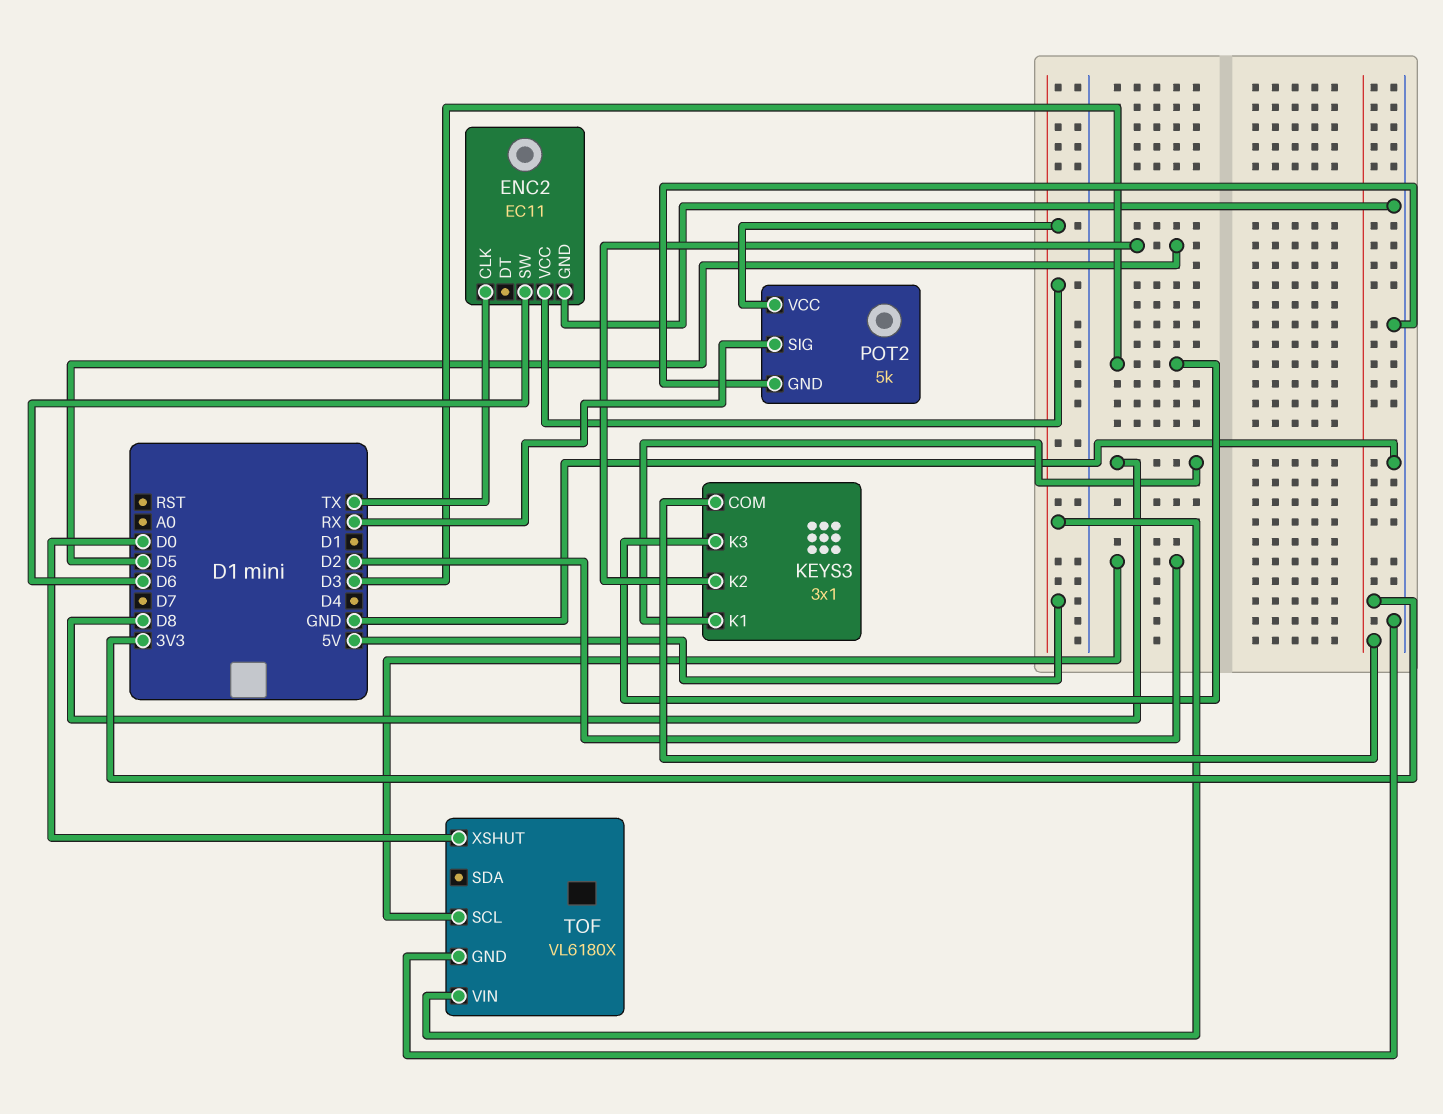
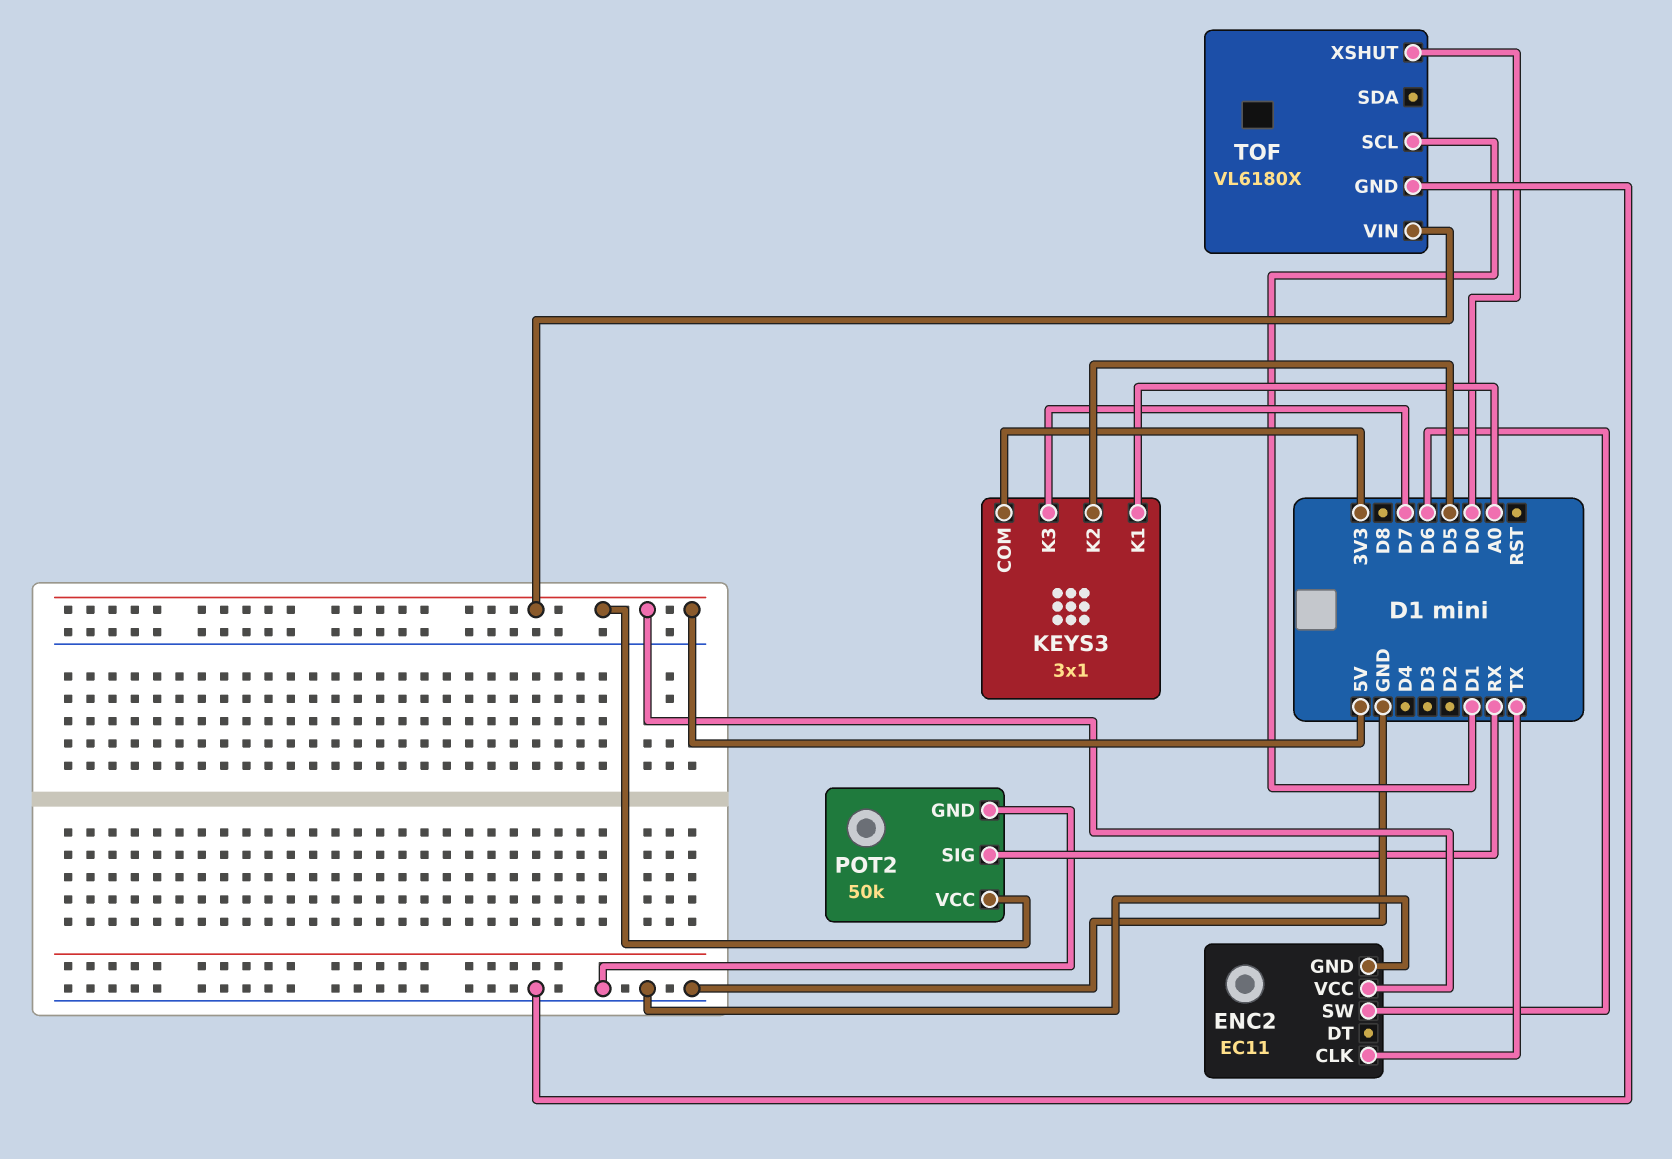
KEYS3 pin K1: D8 -> A0
KEYS3 pin K3: D3 -> D7
POT2: 5k -> 50k
TOF pin SCL: D2 -> D1

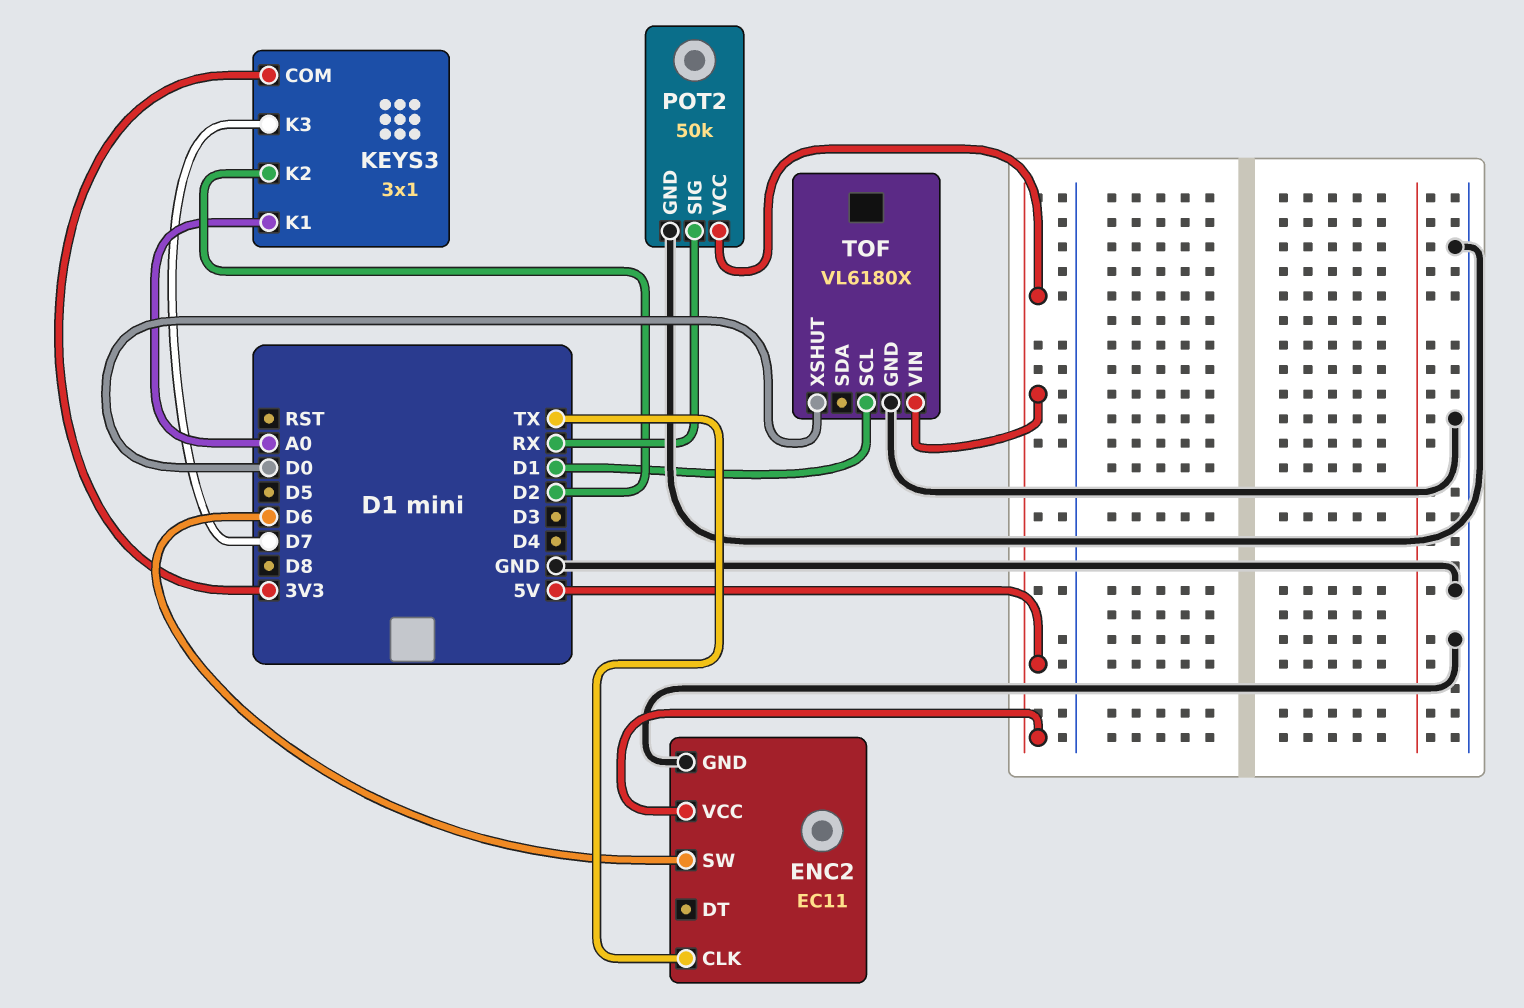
KEYS3 pin K2: D5 -> D2

